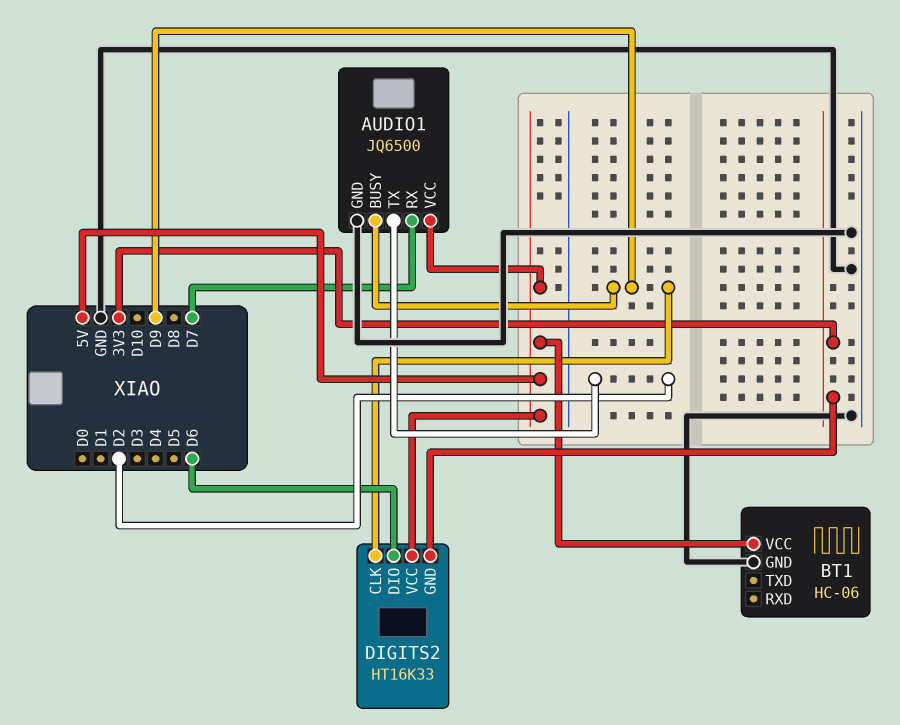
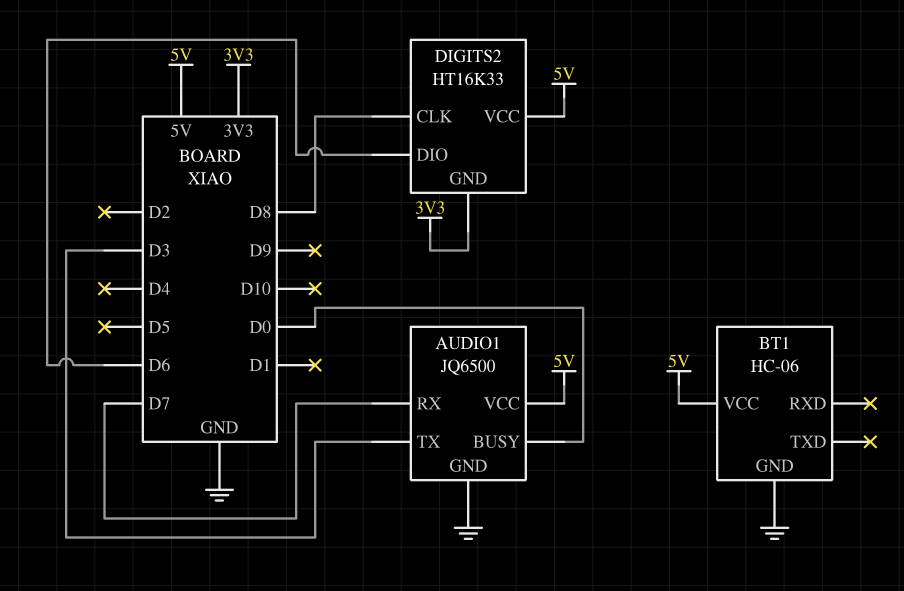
AUDIO1 pin BUSY: D9 -> D0
AUDIO1 pin TX: D2 -> D3
DIGITS2 pin CLK: D9 -> D8

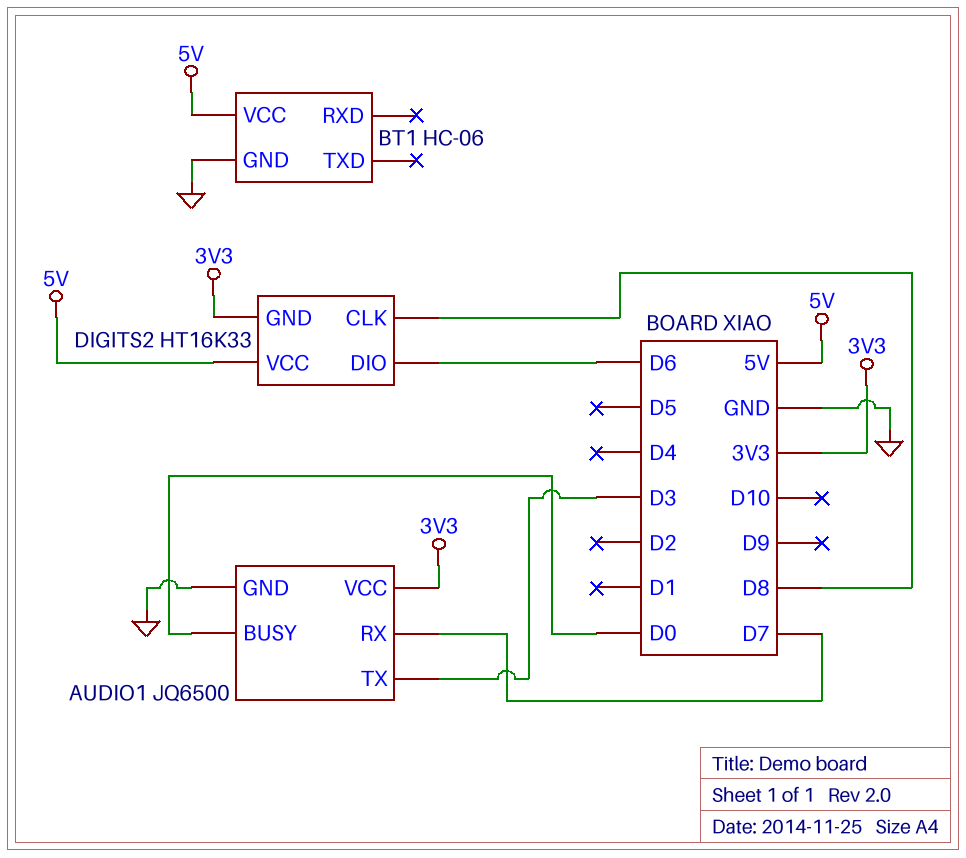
AUDIO1 pin VCC: 5V -> 3V3

